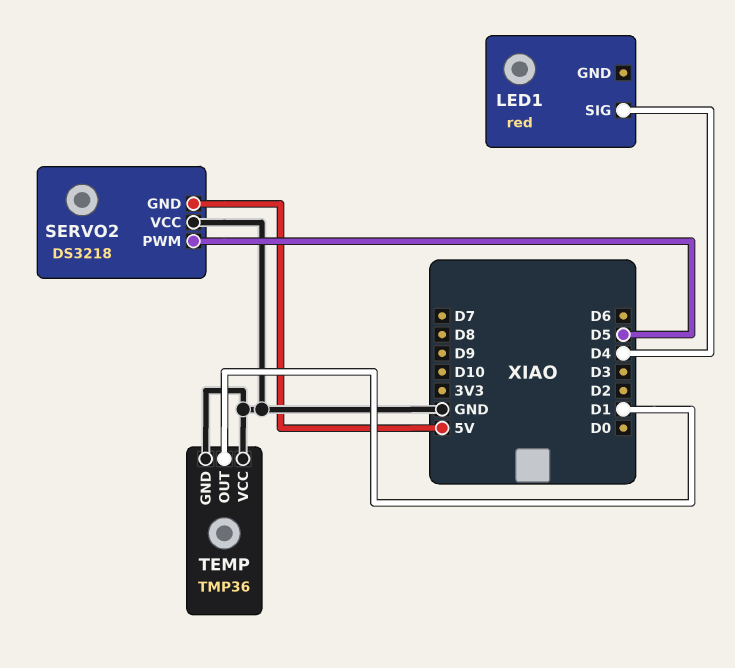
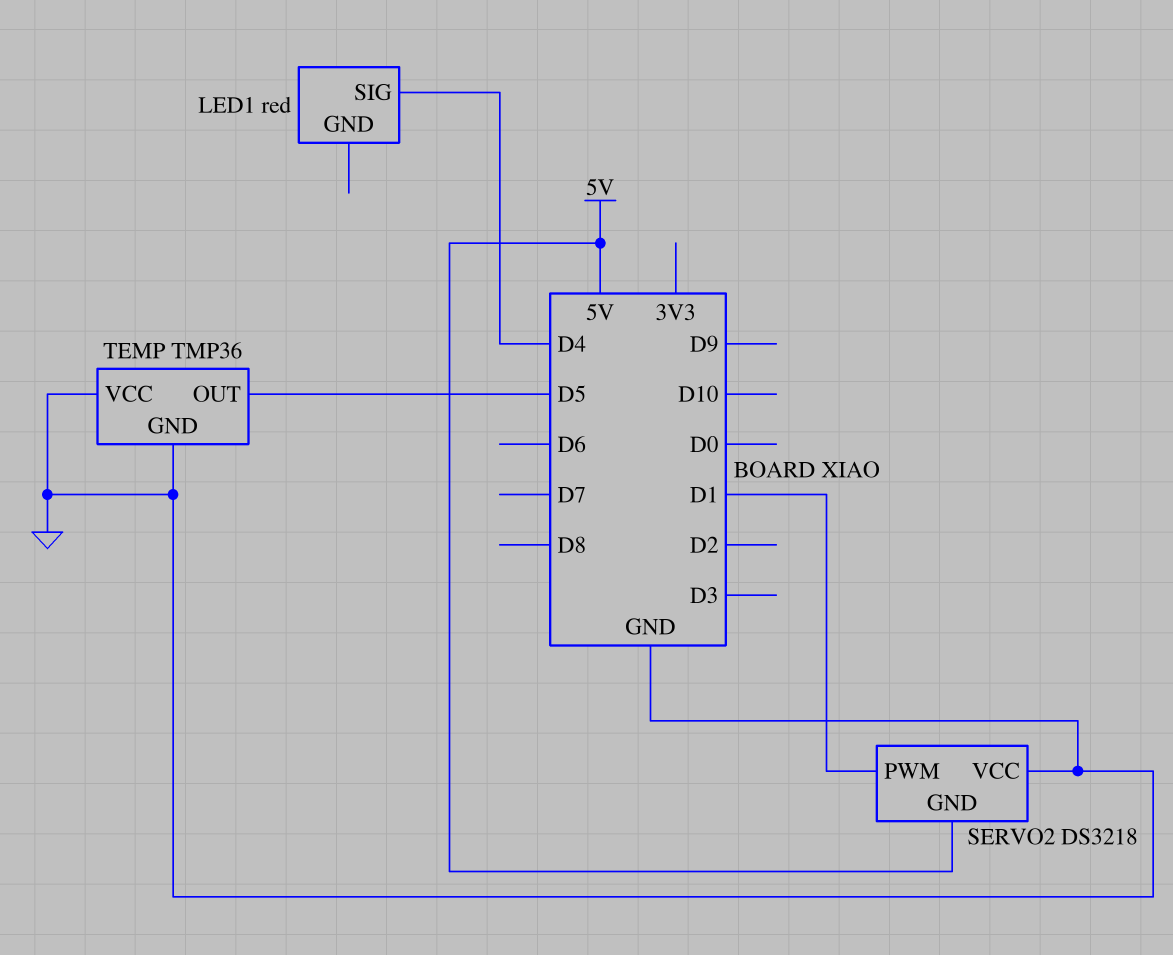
SERVO2 pin PWM: D5 -> D1
TEMP pin OUT: D1 -> D5

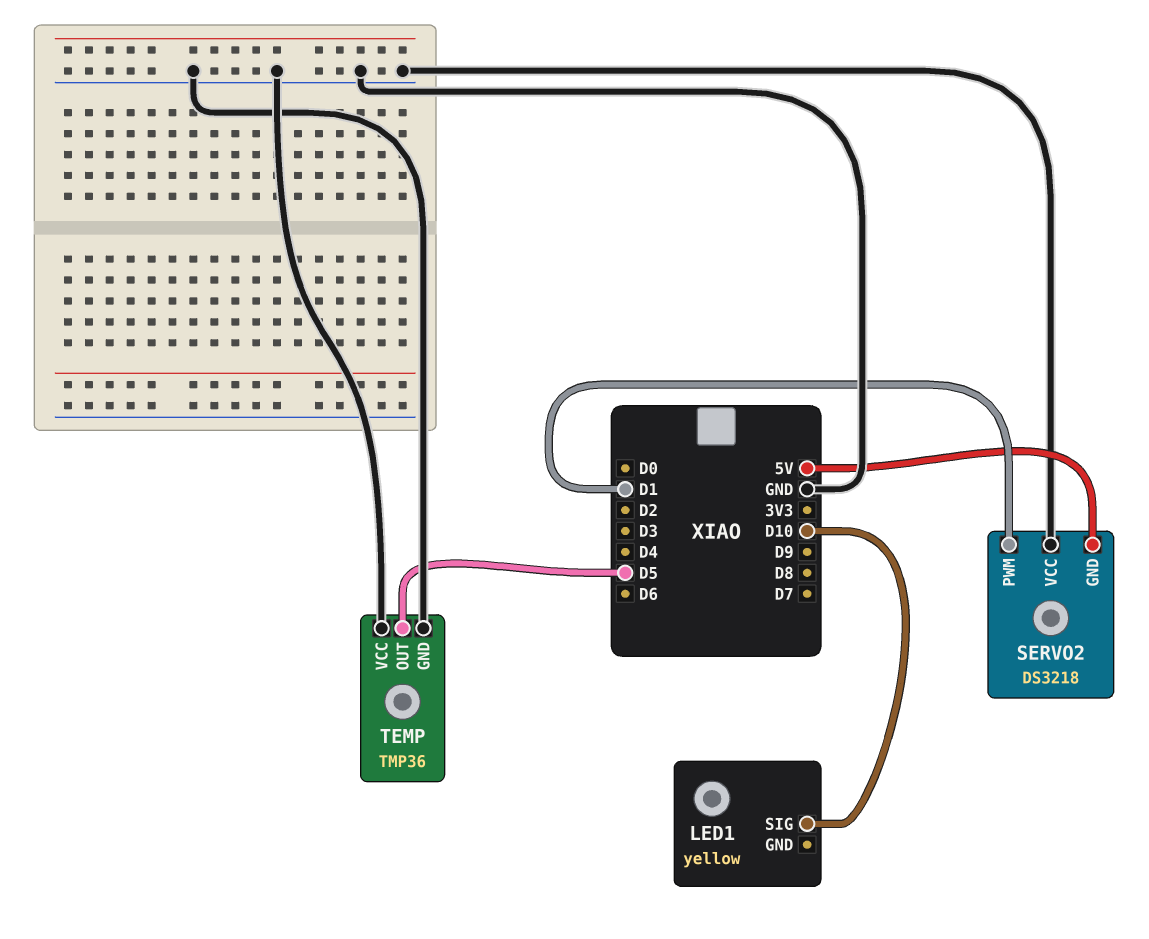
LED1: red -> yellow
LED1 pin SIG: D4 -> D10

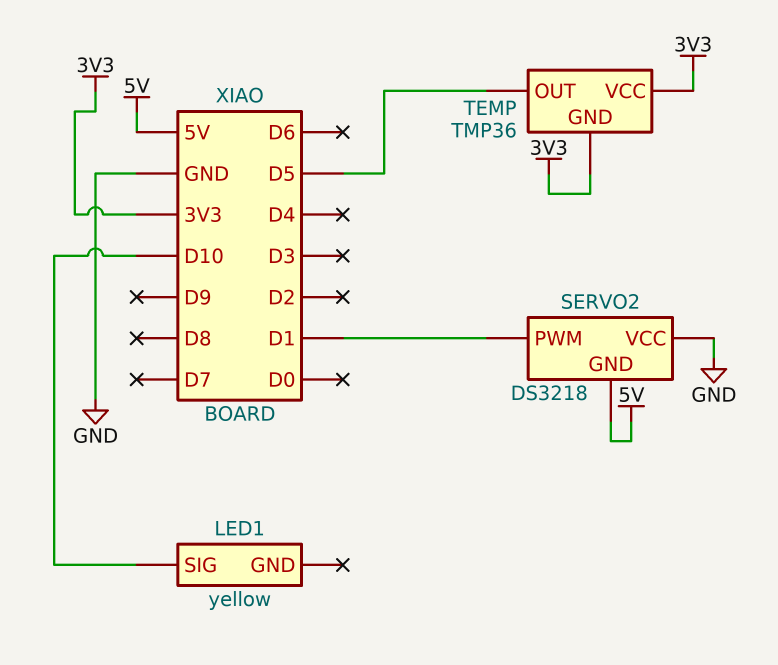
TEMP pin GND: GND -> 3V3
TEMP pin VCC: GND -> 3V3

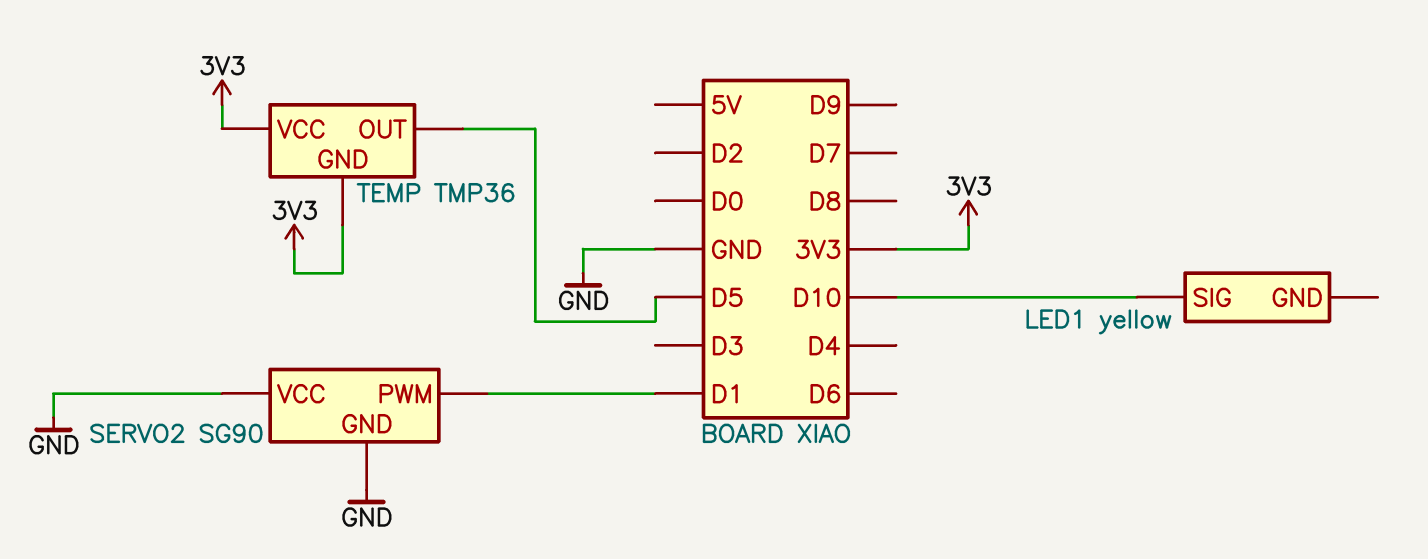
SERVO2: DS3218 -> SG90
SERVO2 pin GND: 5V -> GND

